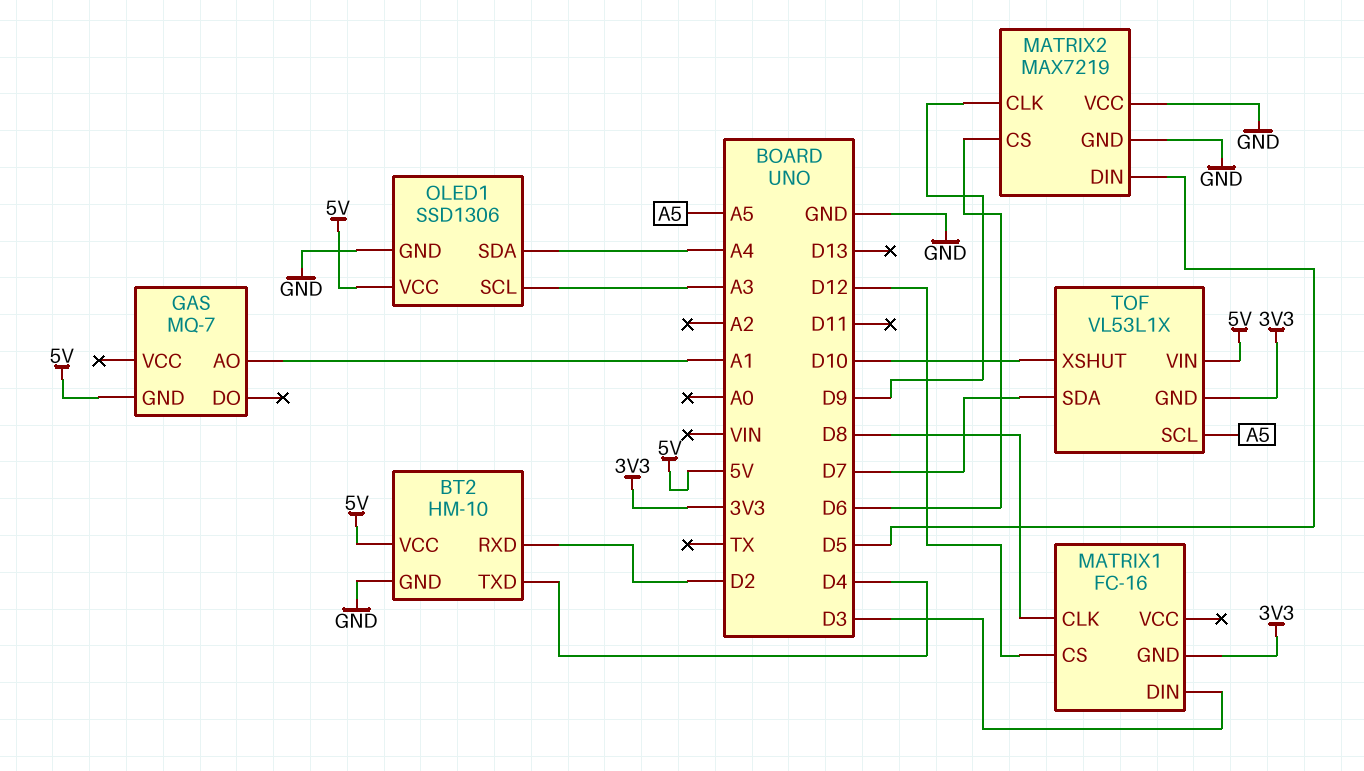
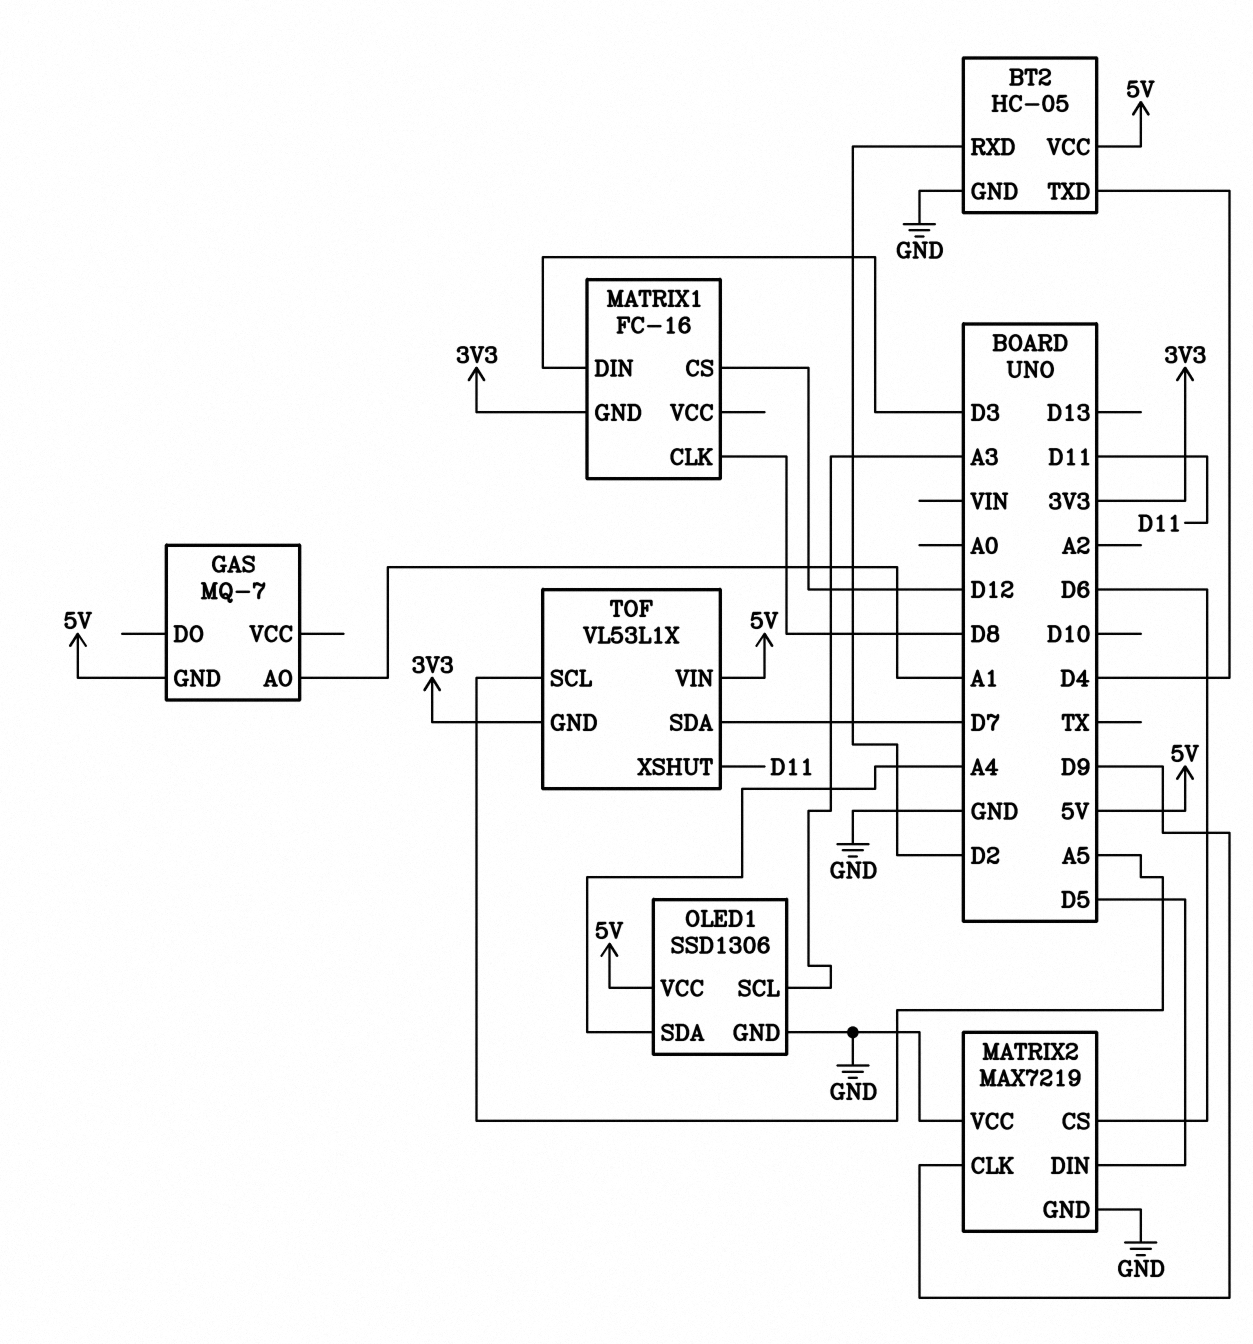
BT2: HM-10 -> HC-05
TOF pin XSHUT: D10 -> D11

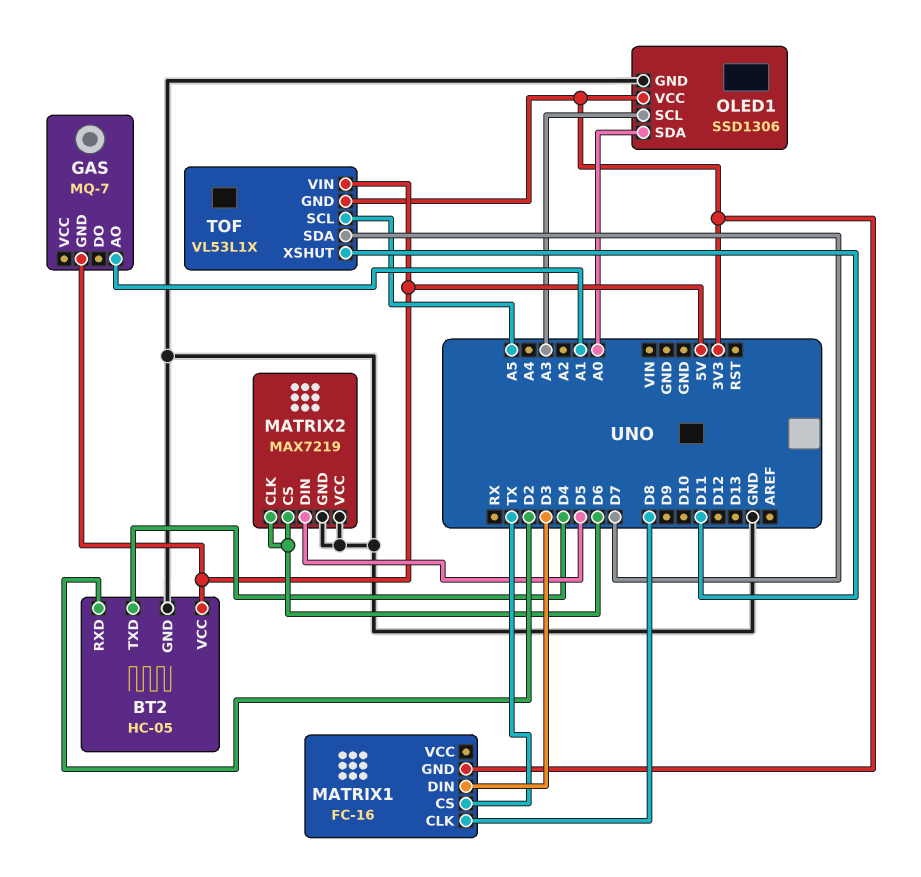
MATRIX1 pin CS: D12 -> TX
MATRIX2 pin CLK: D9 -> D6
OLED1 pin SDA: A4 -> A0
OLED1 pin VCC: 5V -> 3V3

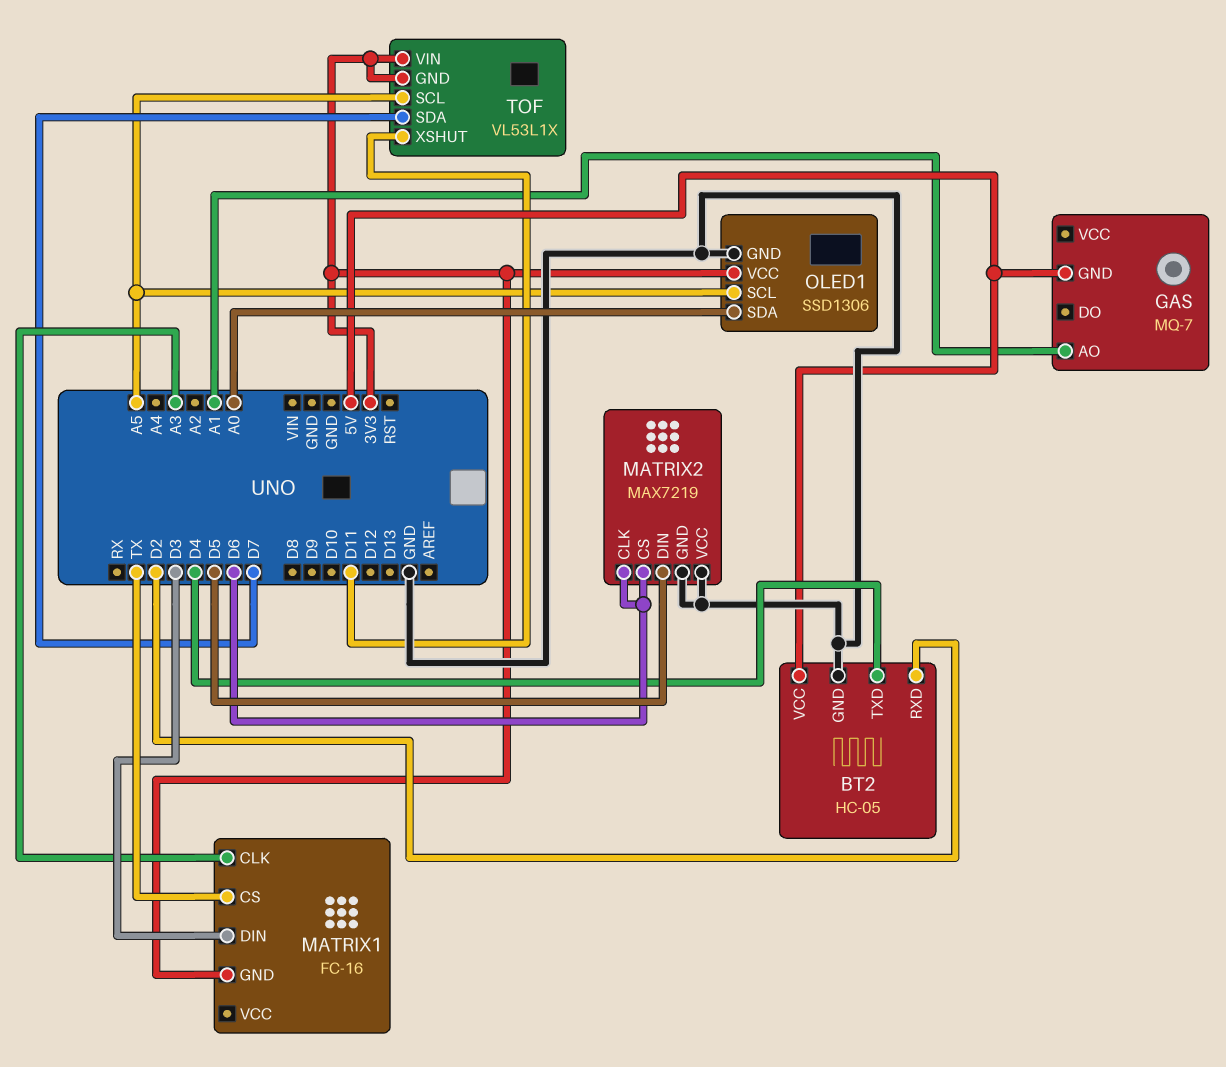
MATRIX1 pin CLK: D8 -> A3
OLED1 pin SCL: A3 -> A5
TOF pin VIN: 5V -> 3V3

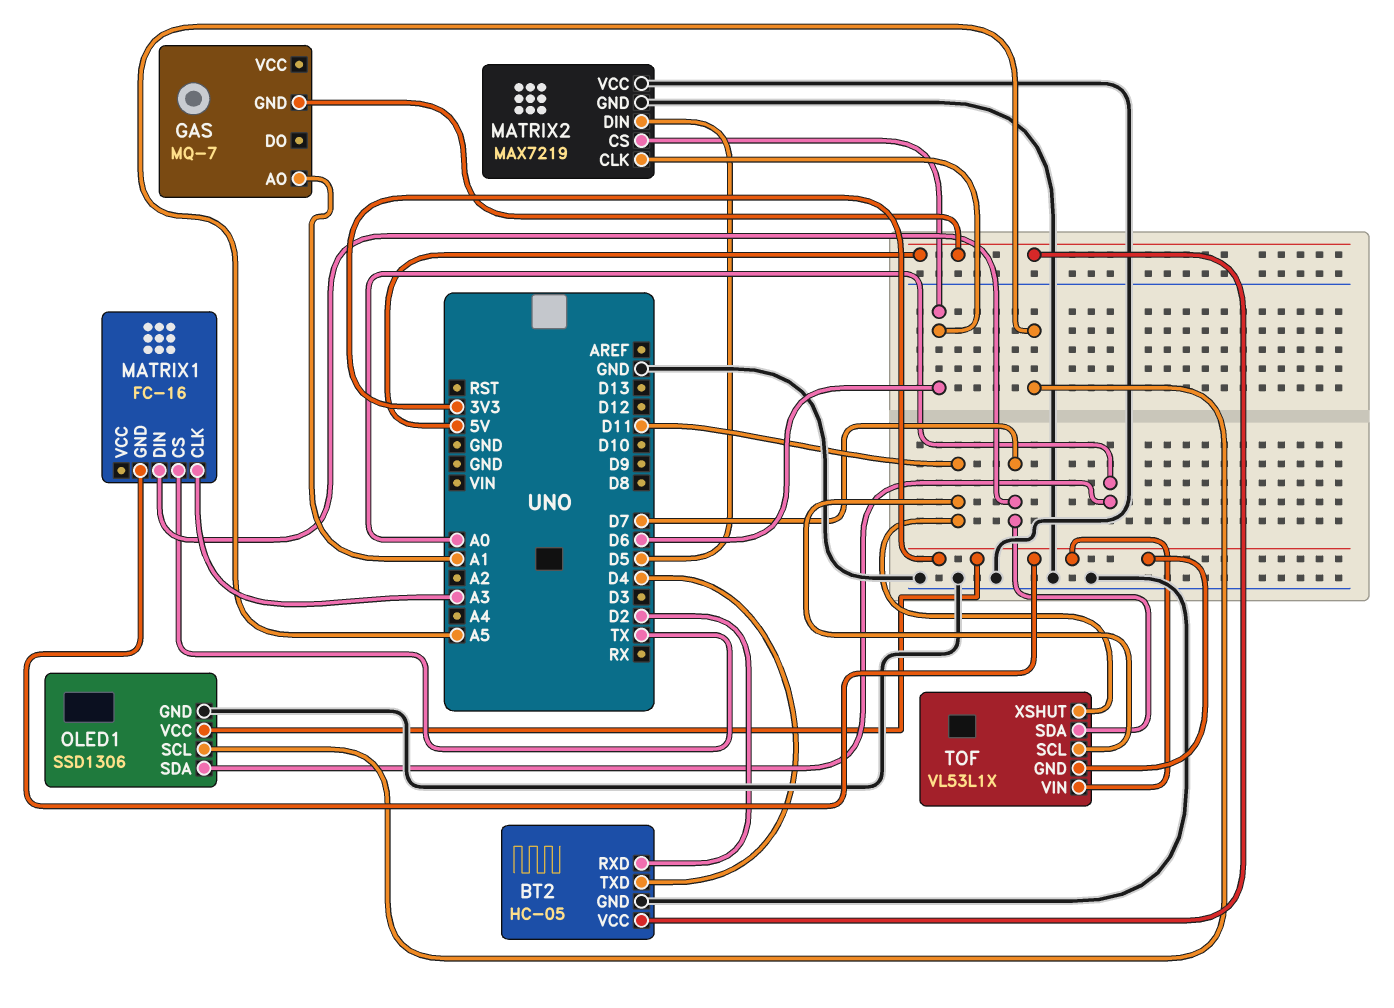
MATRIX1 pin DIN: D3 -> D7
TOF pin SCL: A5 -> D11

